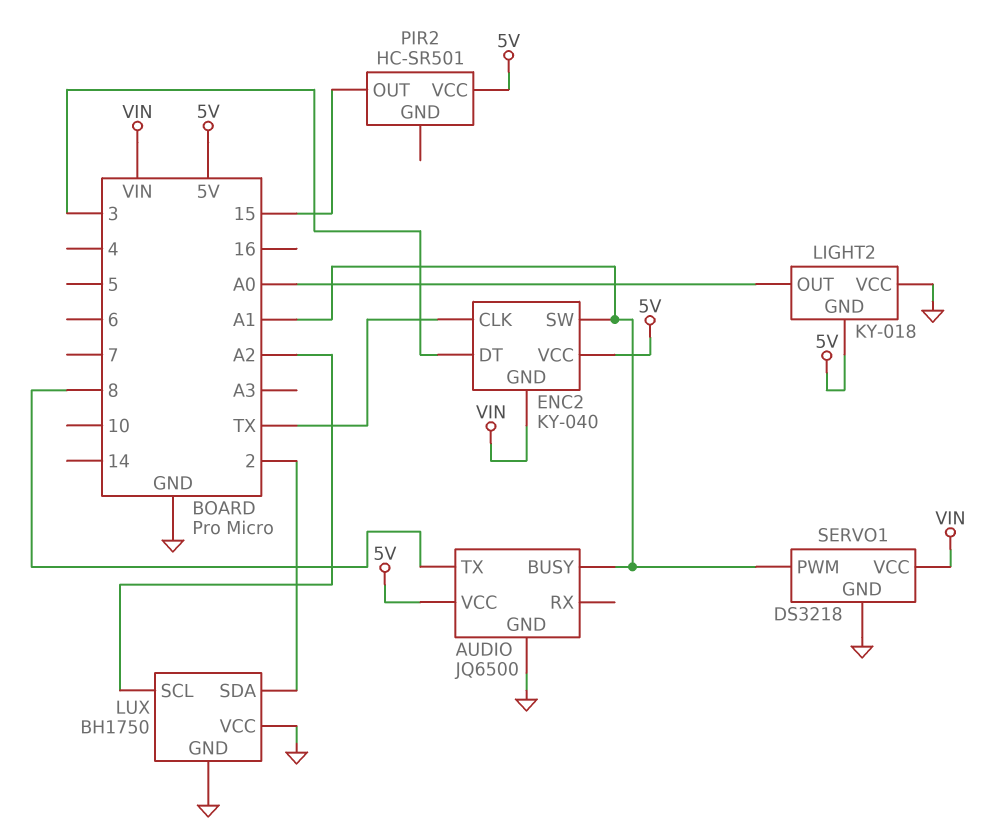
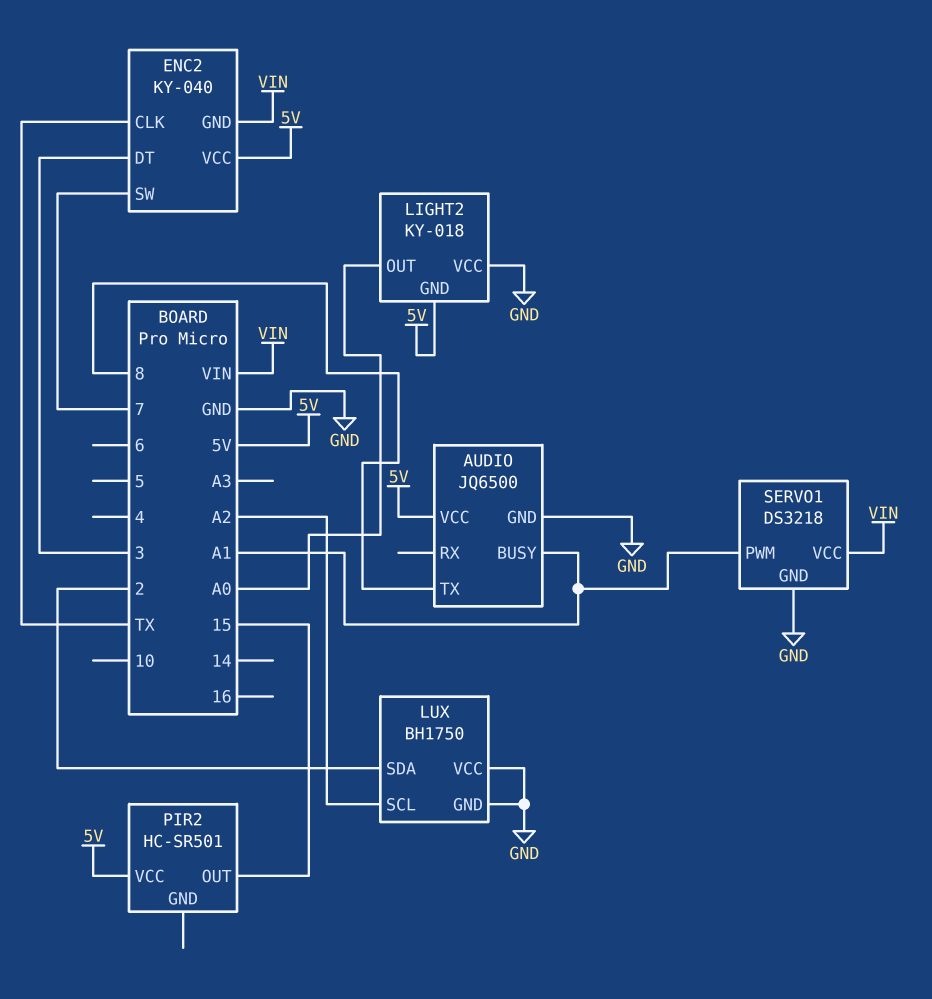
ENC2 pin SW: A1 -> 7

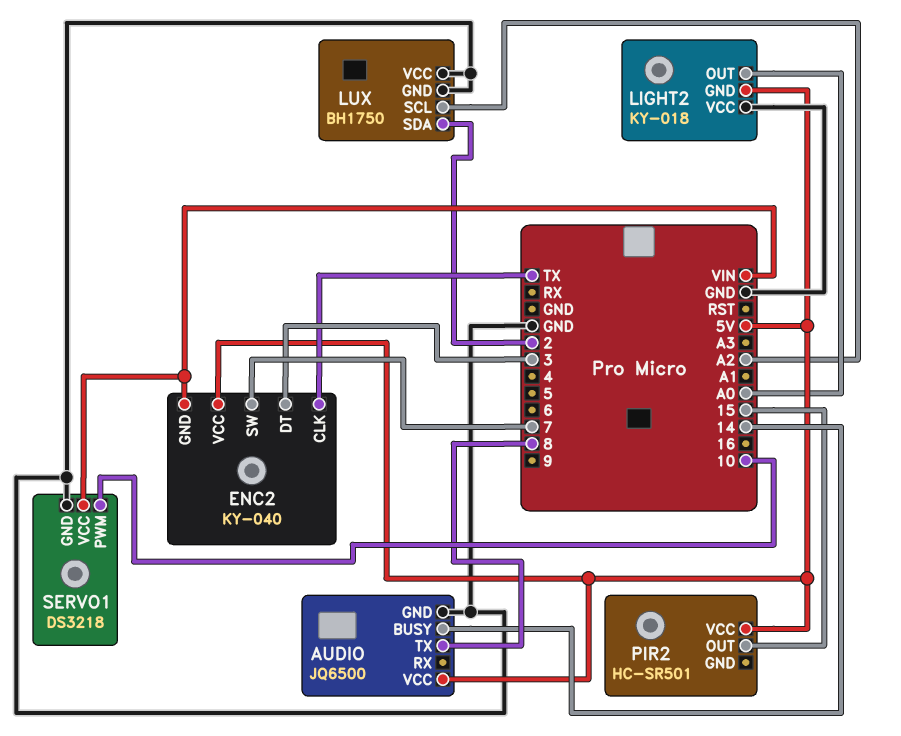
AUDIO pin BUSY: A1 -> 14
SERVO1 pin PWM: A1 -> 10

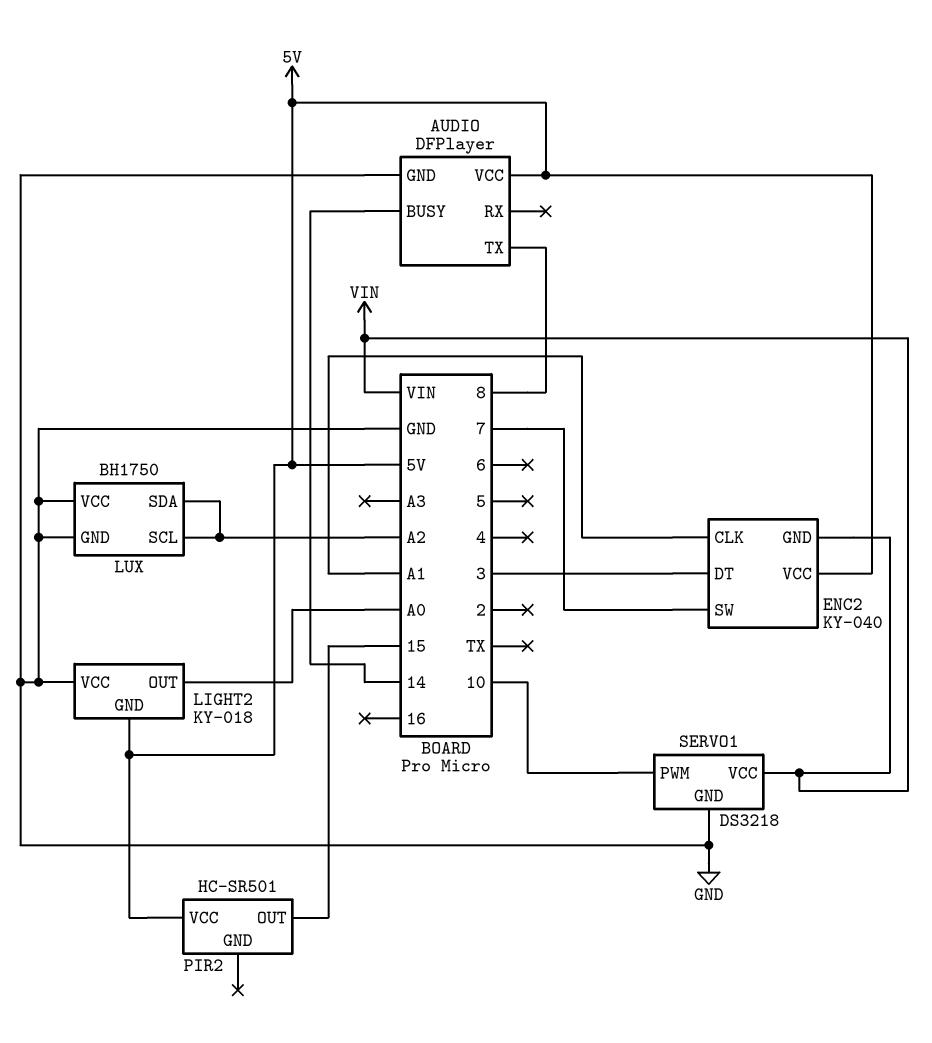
AUDIO: JQ6500 -> DFPlayer
ENC2 pin CLK: TX -> A1
LUX pin SDA: 2 -> A2

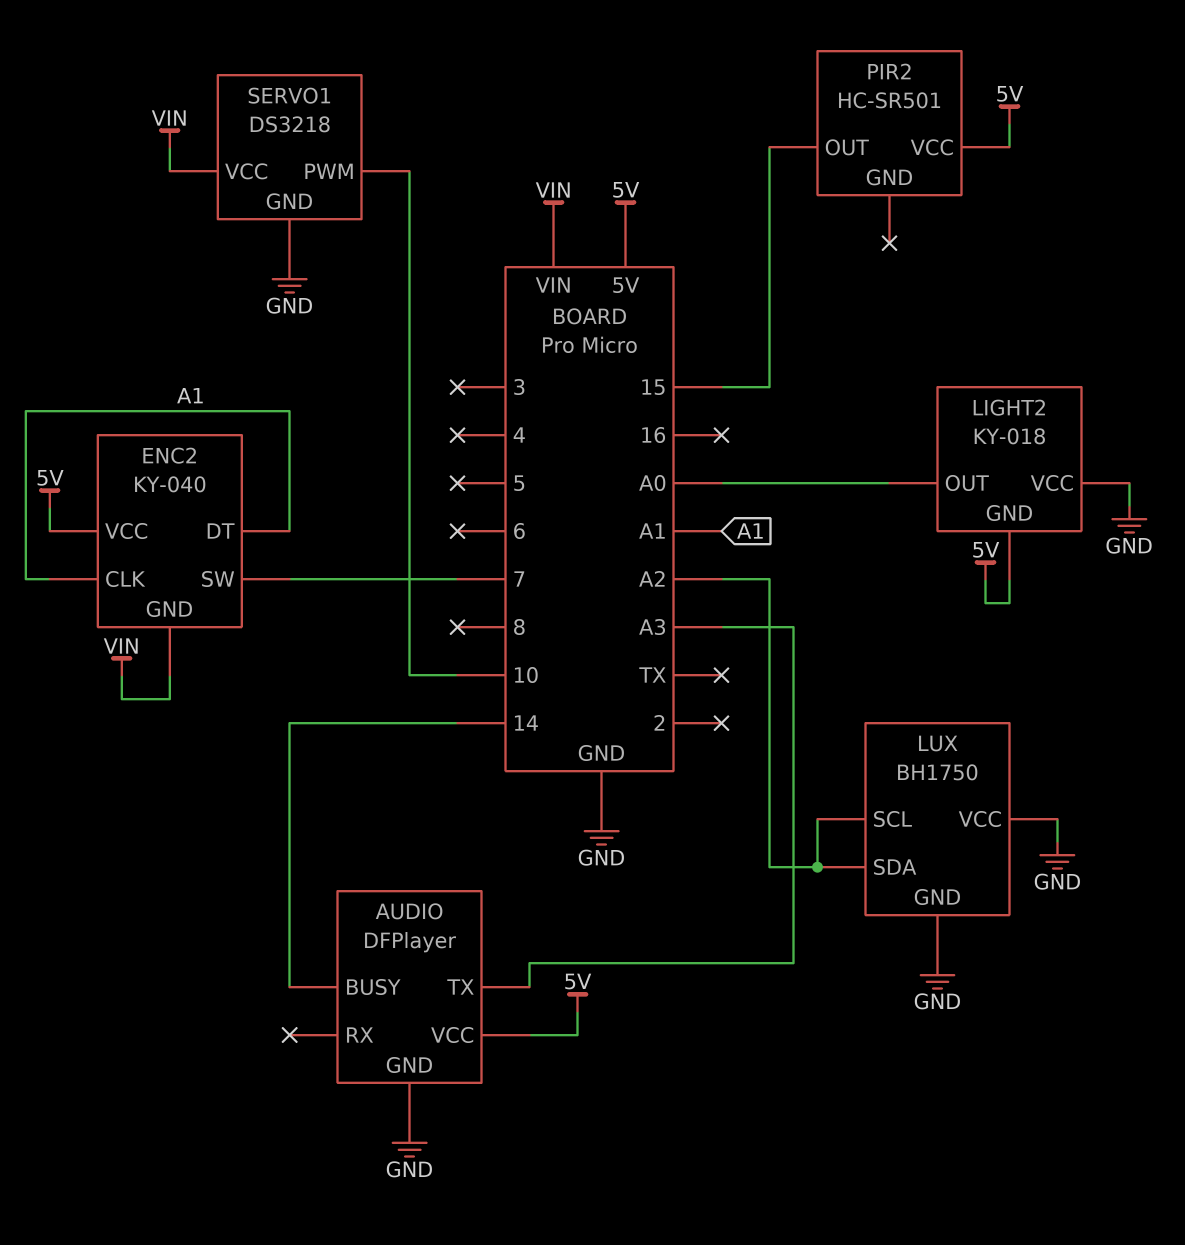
AUDIO pin TX: 8 -> A3
ENC2 pin DT: 3 -> A1

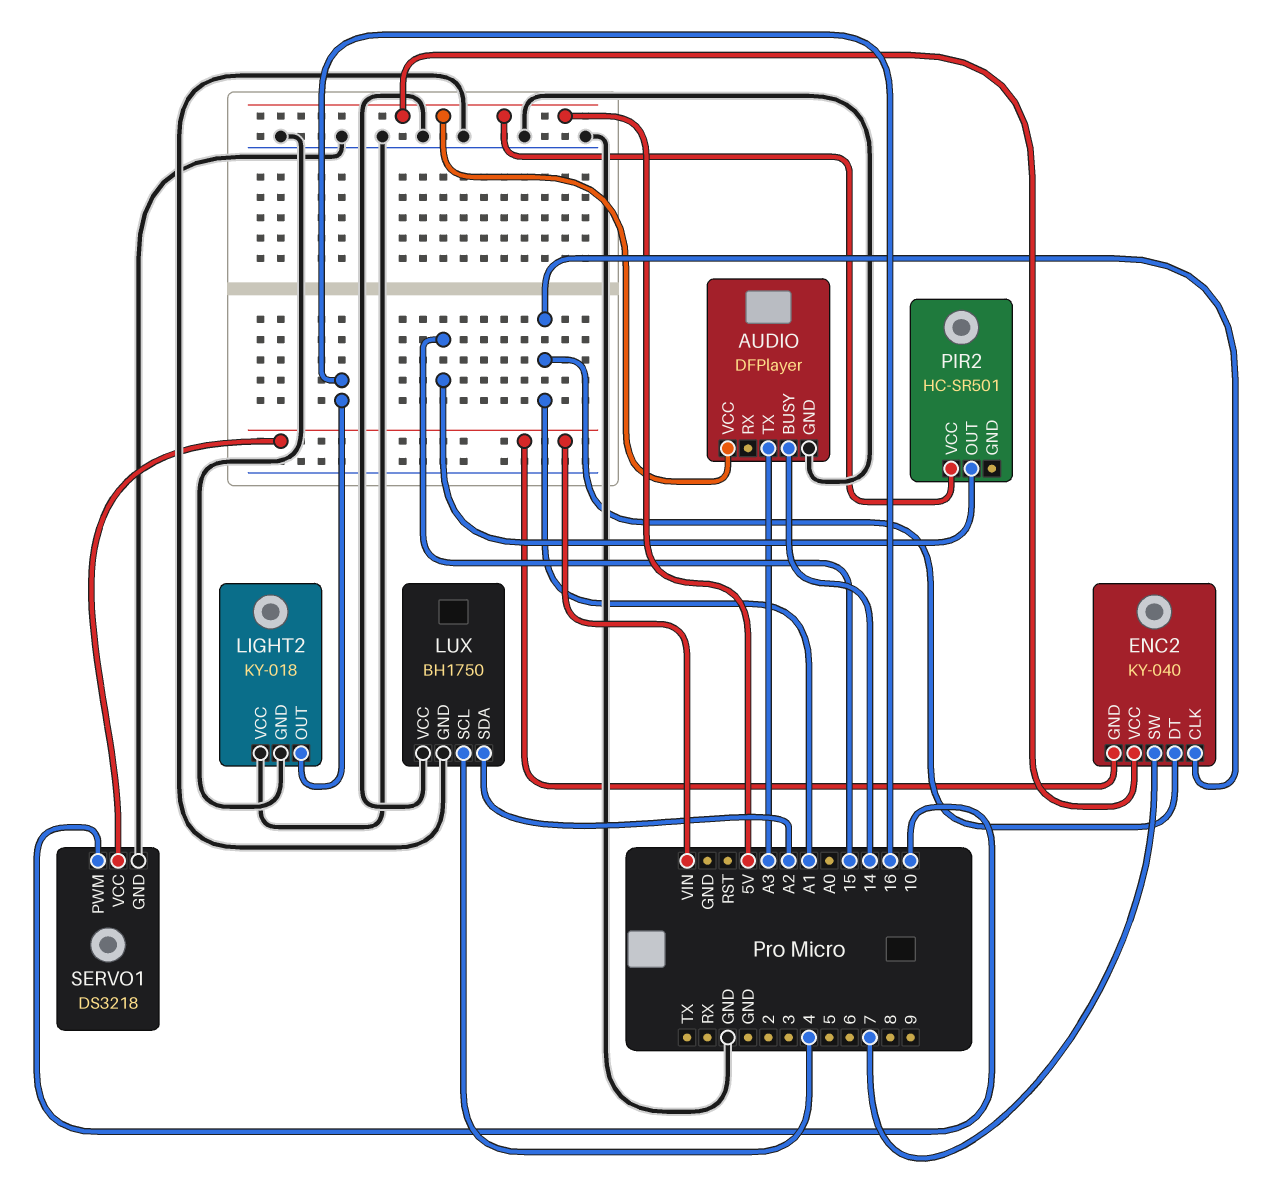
LIGHT2 pin GND: 5V -> GND
LIGHT2 pin OUT: A0 -> 16
LUX pin SCL: A2 -> 4

